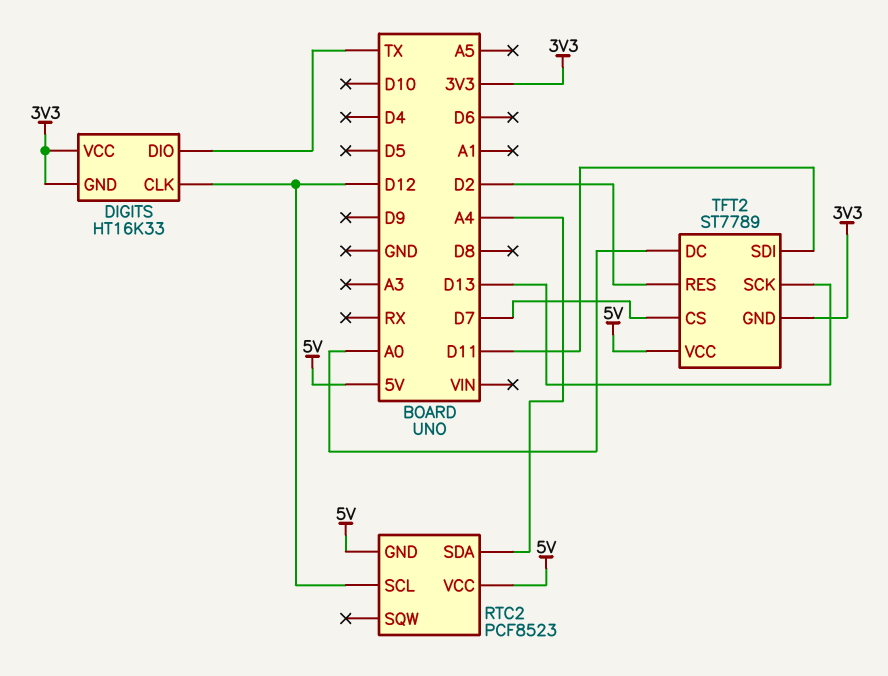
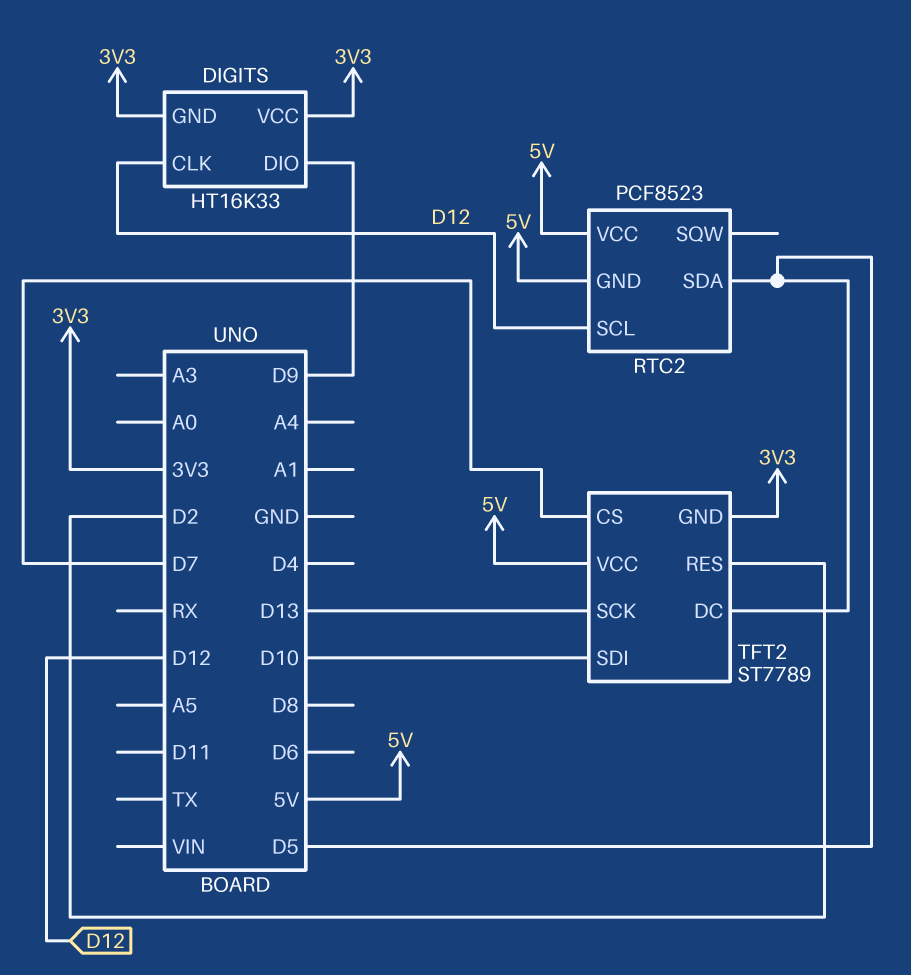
DIGITS pin DIO: TX -> D9
RTC2 pin SDA: A4 -> D5
TFT2 pin DC: A0 -> D5
TFT2 pin SDI: D11 -> D10

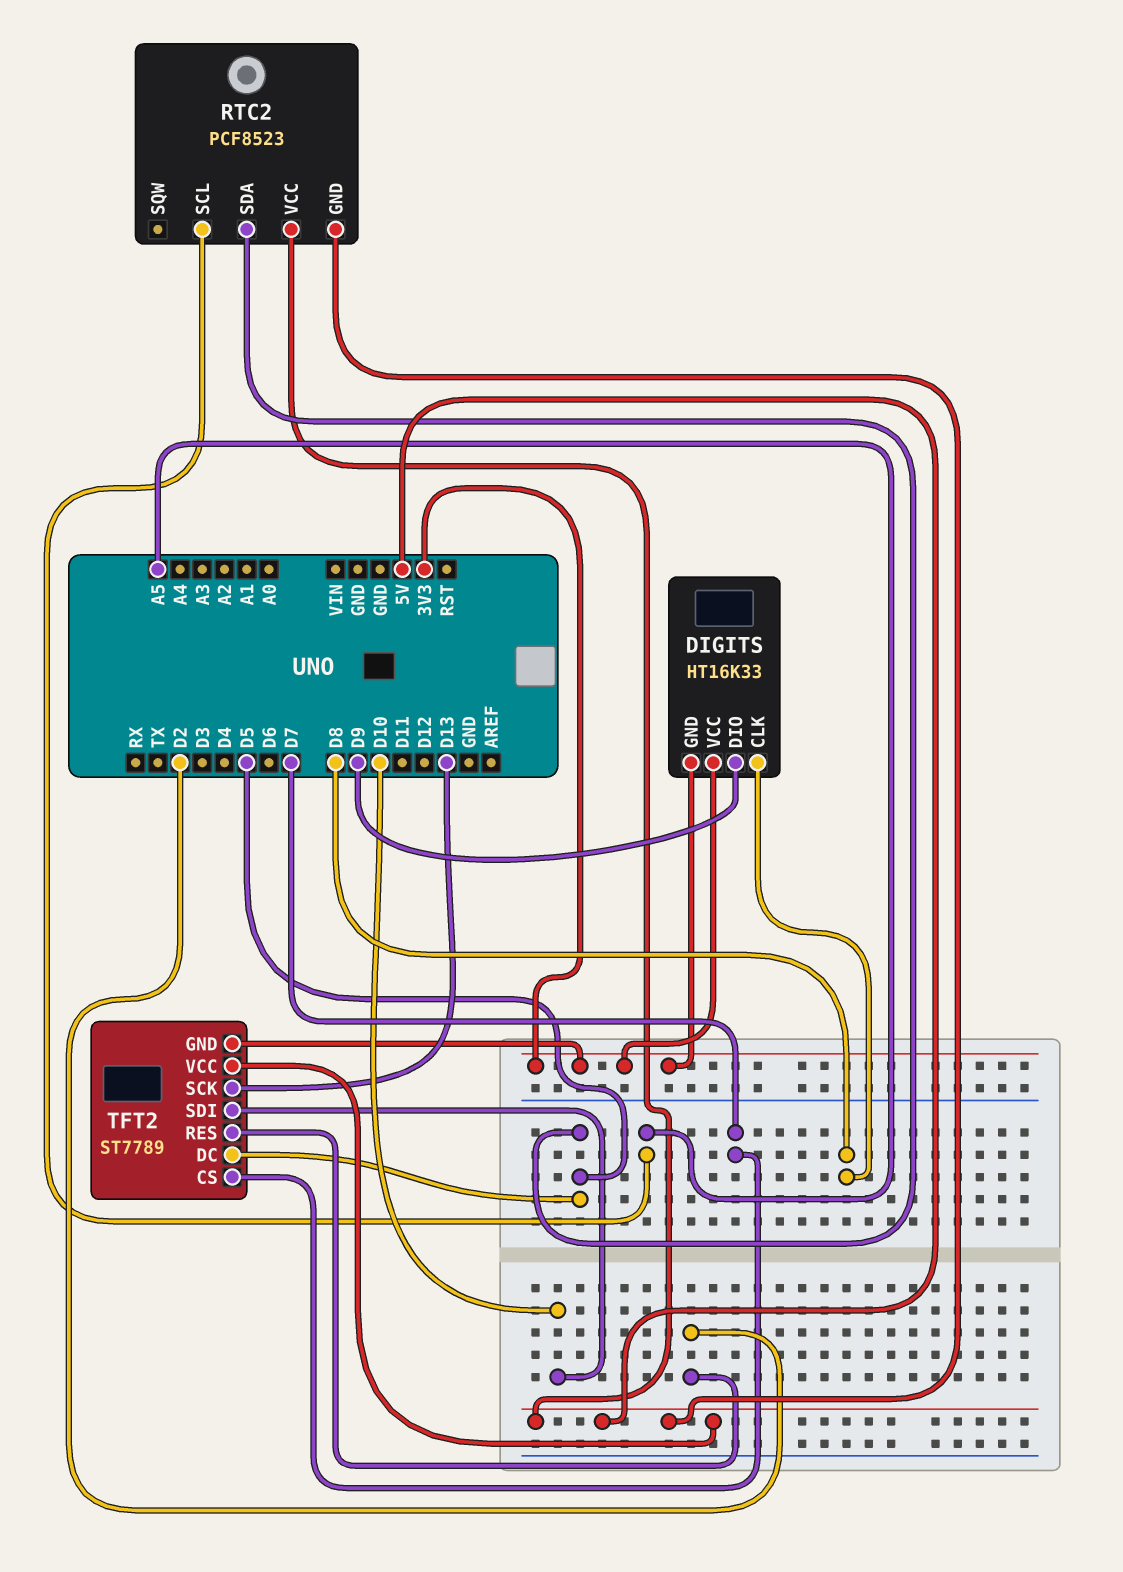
DIGITS pin CLK: D12 -> D8
RTC2 pin SCL: D12 -> A5

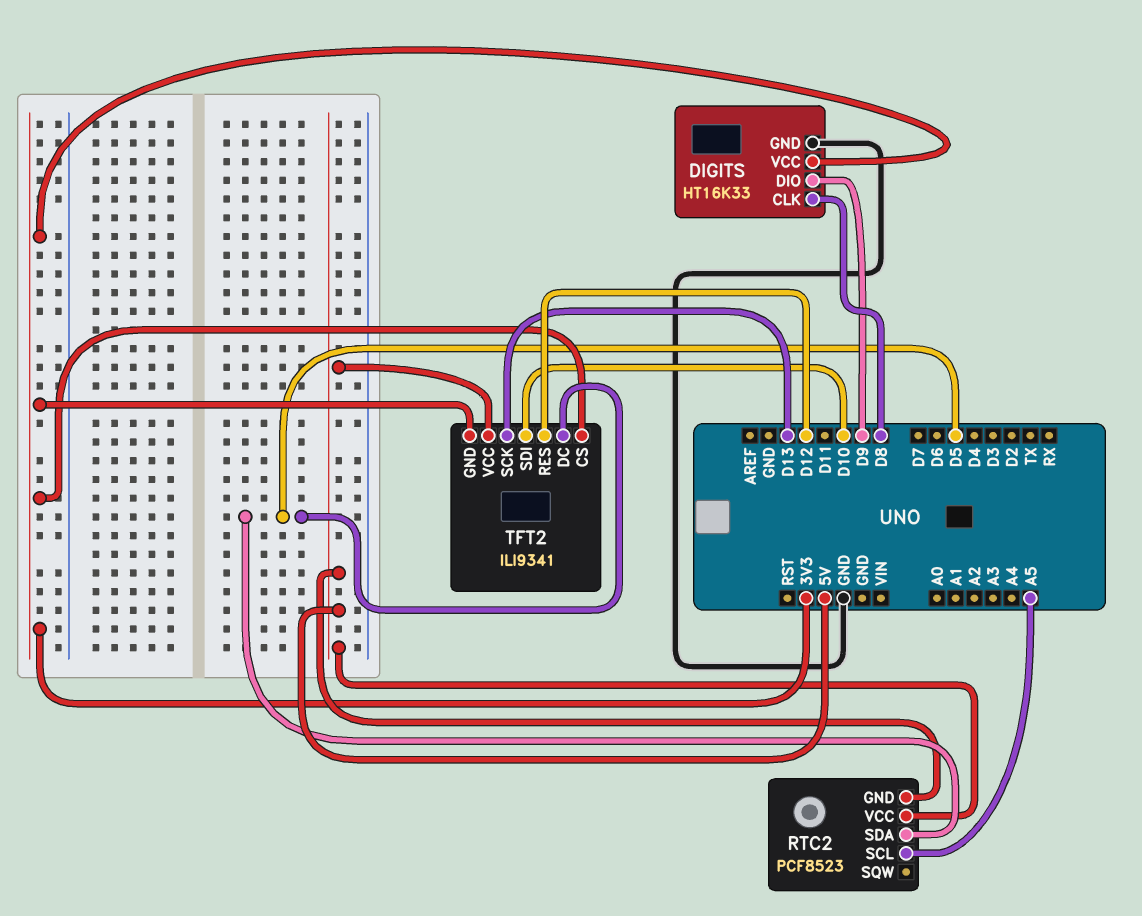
DIGITS pin GND: 3V3 -> GND
TFT2: ST7789 -> ILI9341
TFT2 pin CS: D7 -> 3V3
TFT2 pin RES: D2 -> D12

